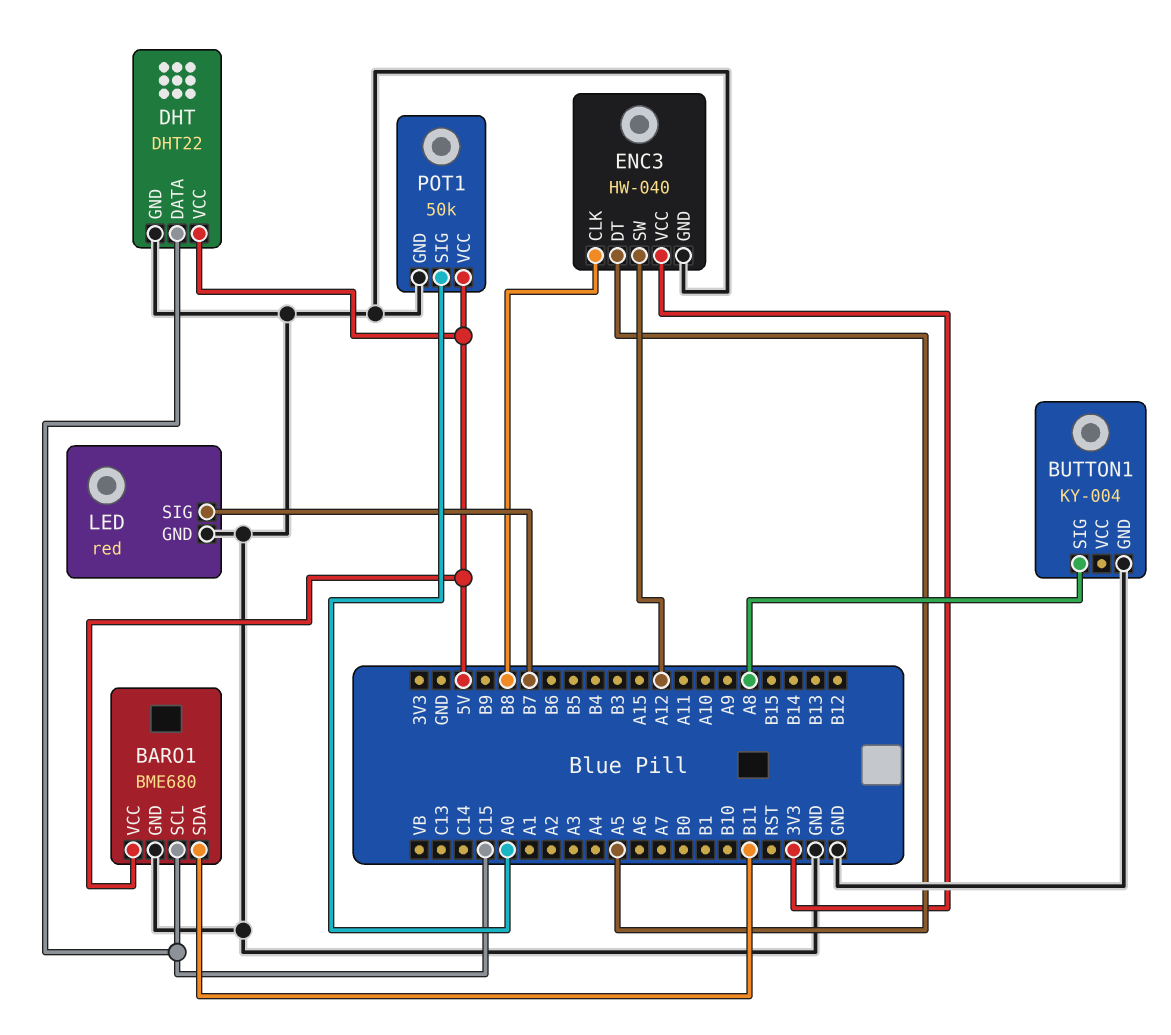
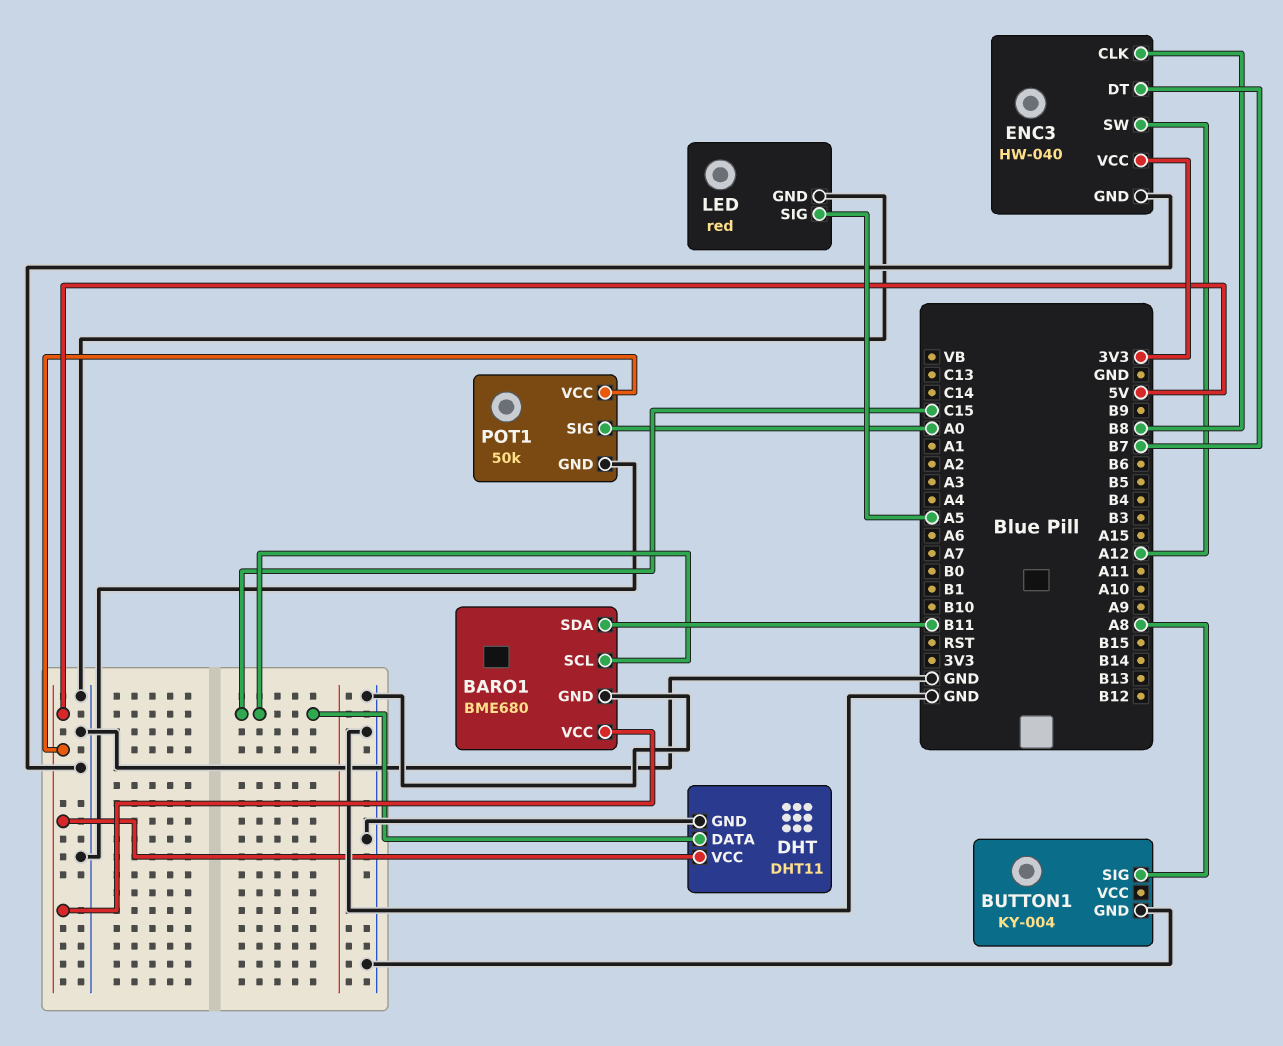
DHT: DHT22 -> DHT11
ENC3 pin DT: A5 -> B7
LED pin SIG: B7 -> A5

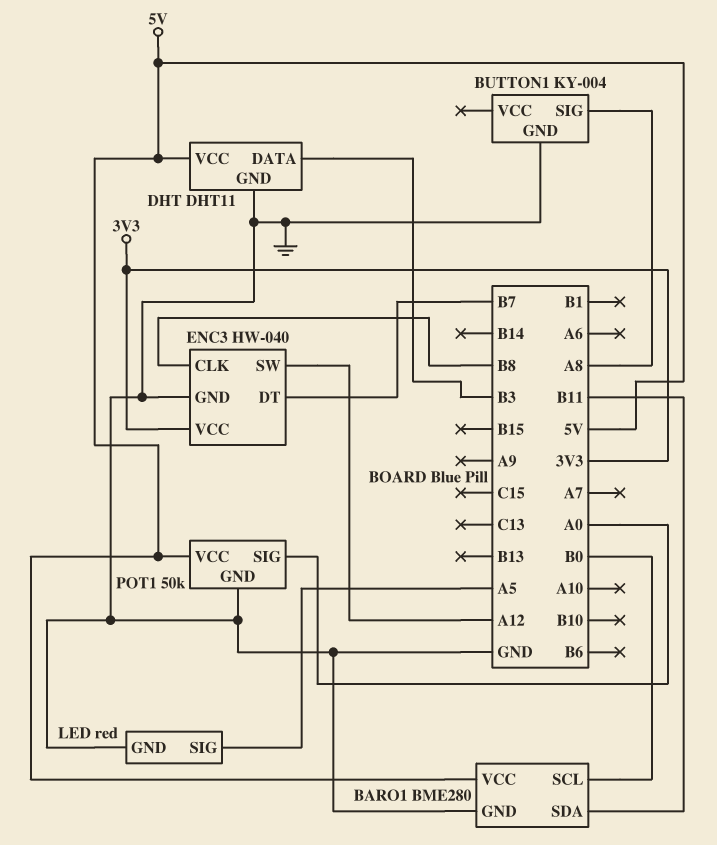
BARO1: BME680 -> BME280
BARO1 pin SCL: C15 -> B0
DHT pin DATA: C15 -> B3

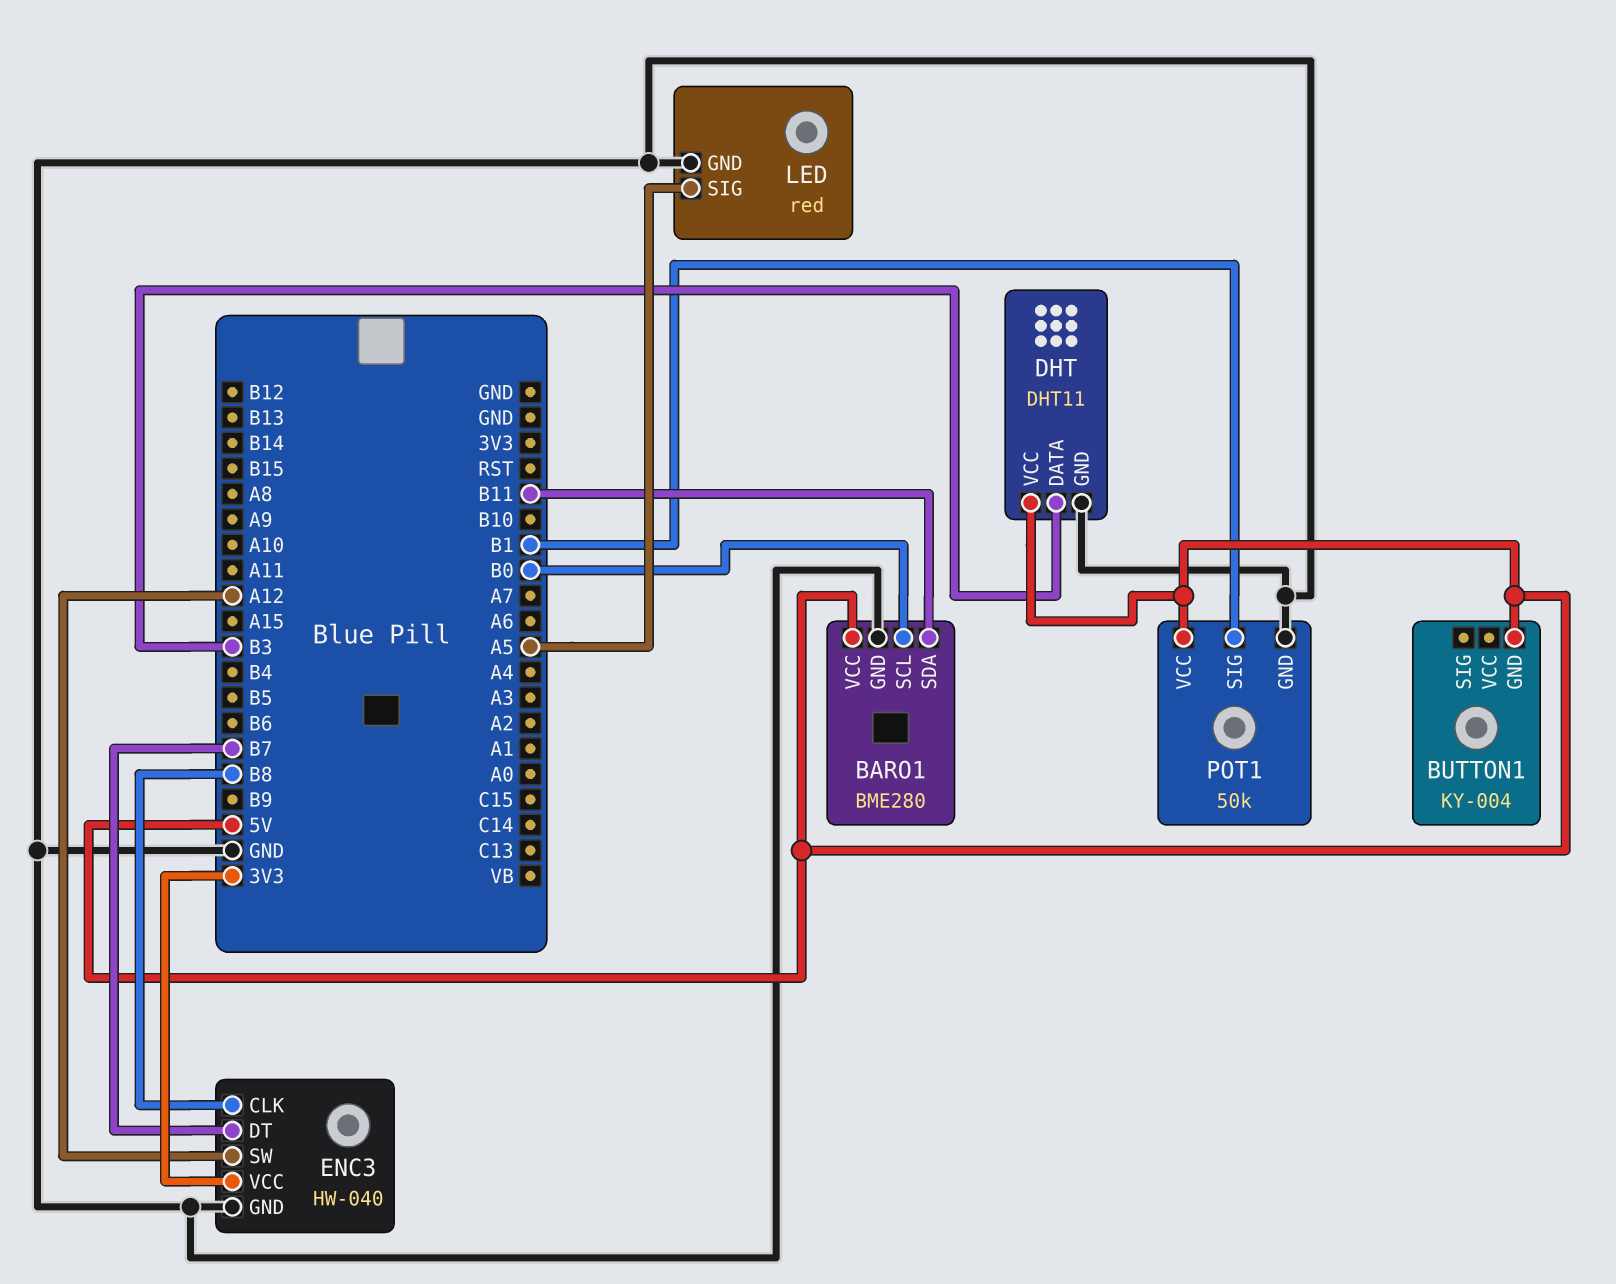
BUTTON1 pin GND: GND -> 5V
BUTTON1 pin SIG: A8 -> none
POT1 pin SIG: A0 -> B1

